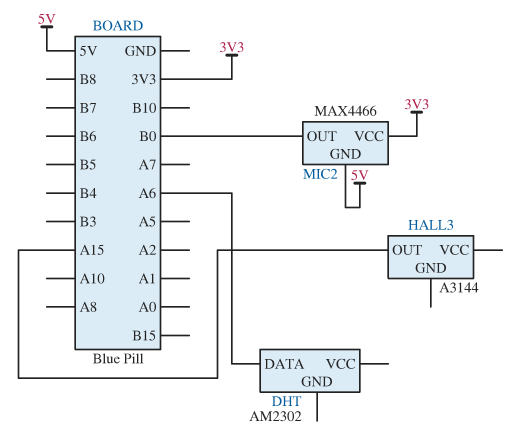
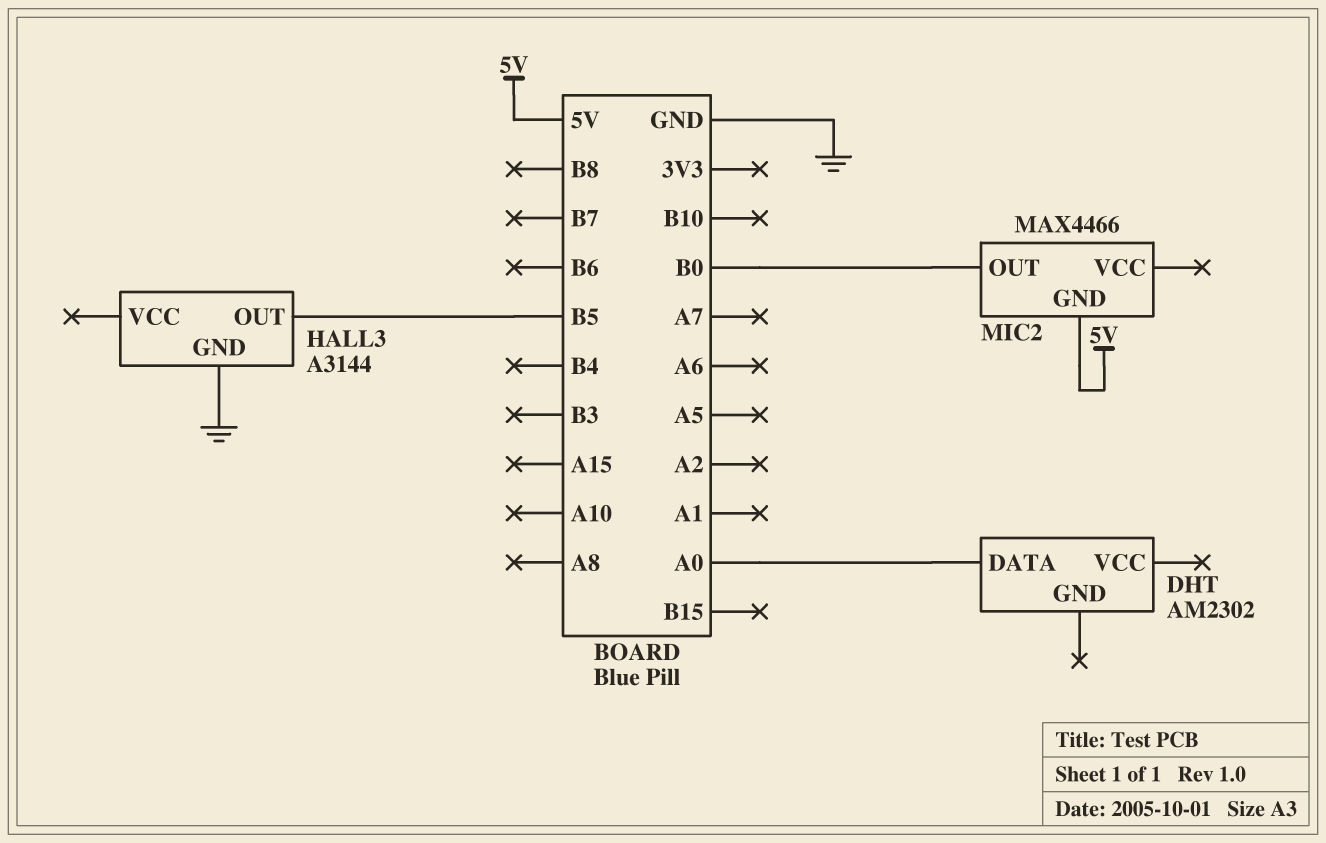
DHT pin DATA: A6 -> A0
HALL3 pin GND: none -> GND
HALL3 pin OUT: A15 -> B5
MIC2 pin VCC: 3V3 -> none

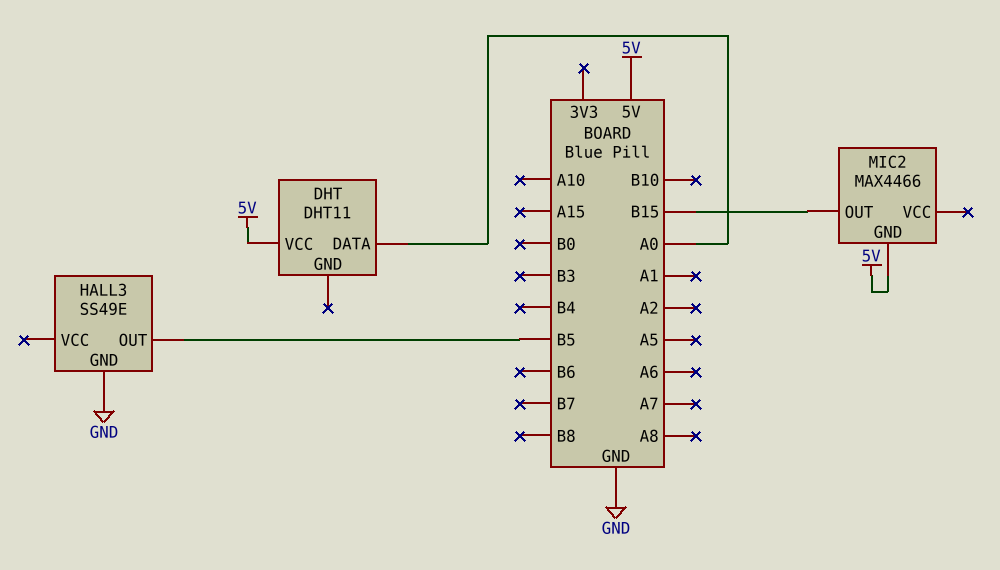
DHT: AM2302 -> DHT11
DHT pin VCC: none -> 5V
HALL3: A3144 -> SS49E
MIC2 pin OUT: B0 -> B15

